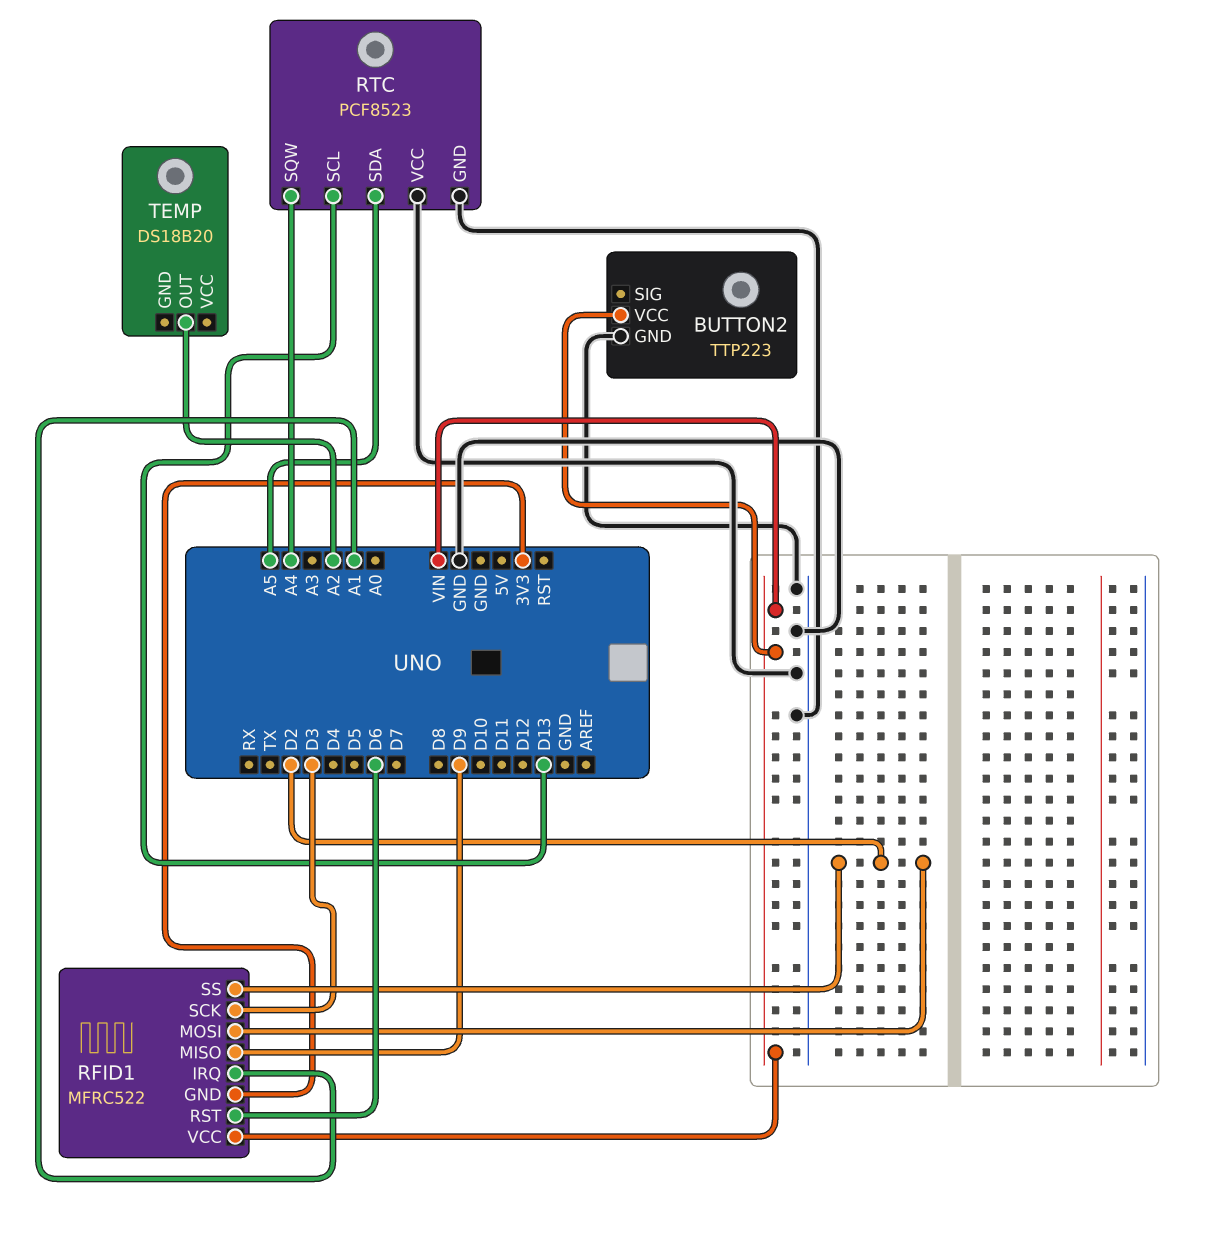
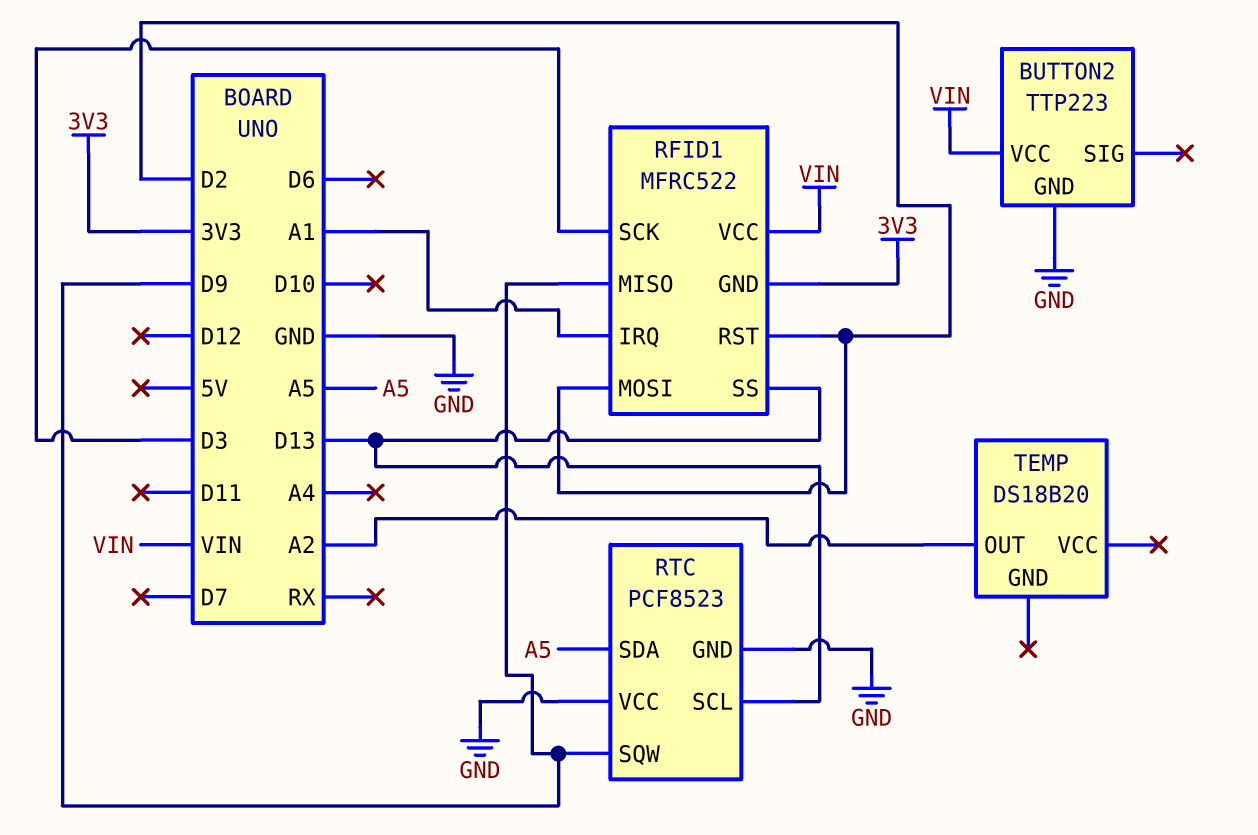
RFID1 pin RST: D6 -> D2
RFID1 pin SS: D2 -> D13
RTC pin SQW: A4 -> D9

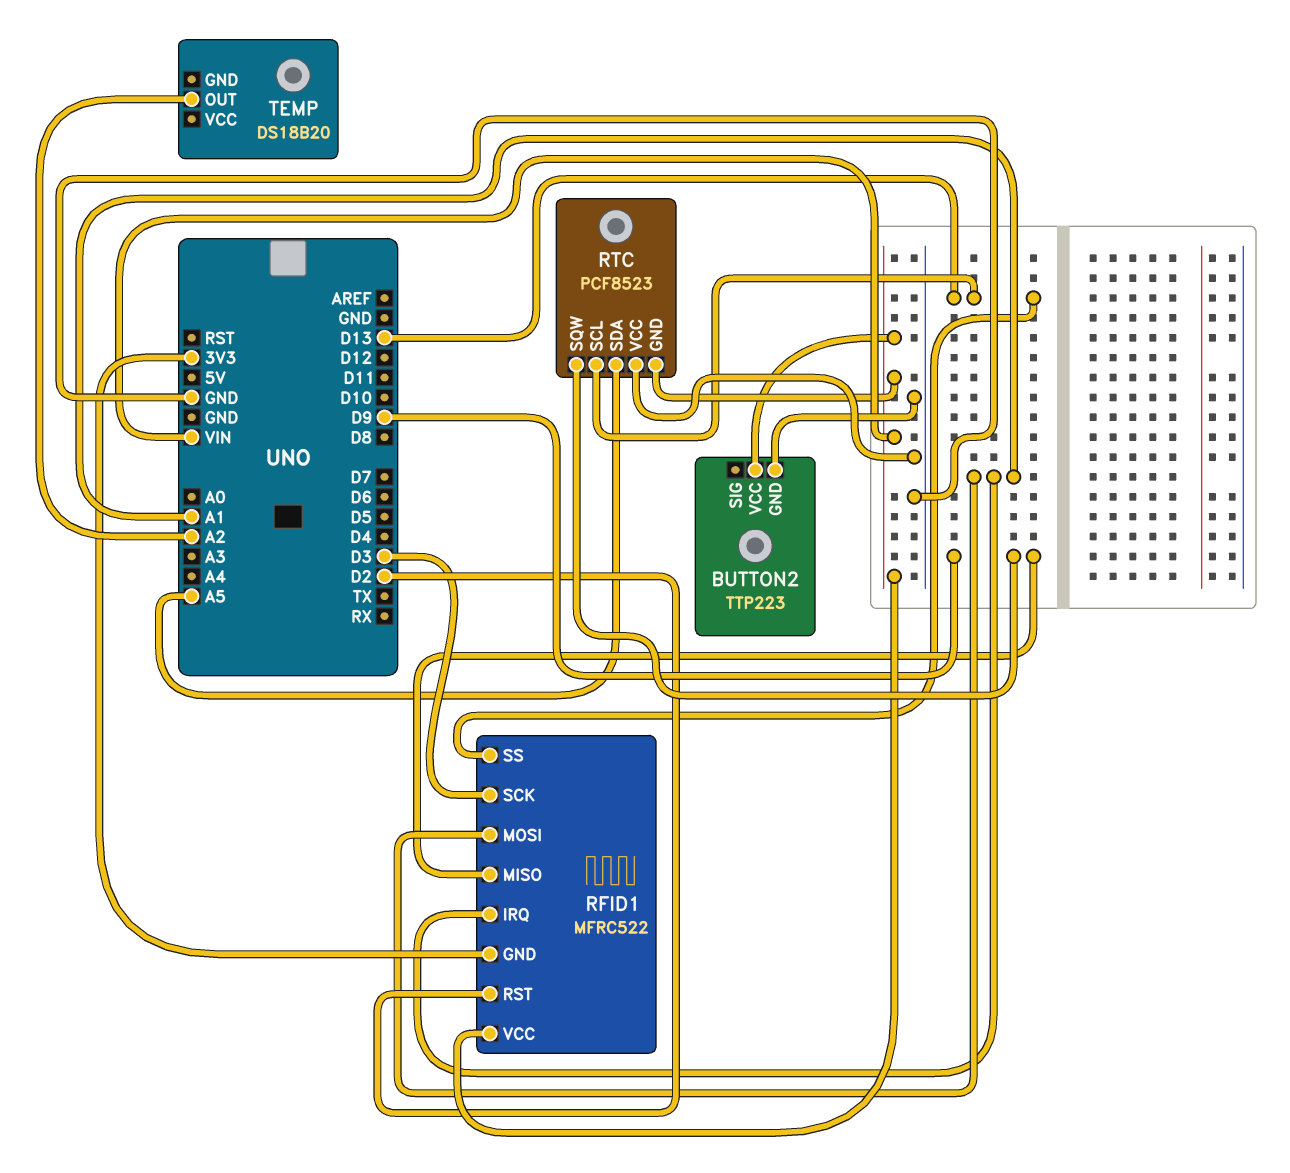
RFID1 pin MOSI: D2 -> A1
RTC pin GND: GND -> VIN

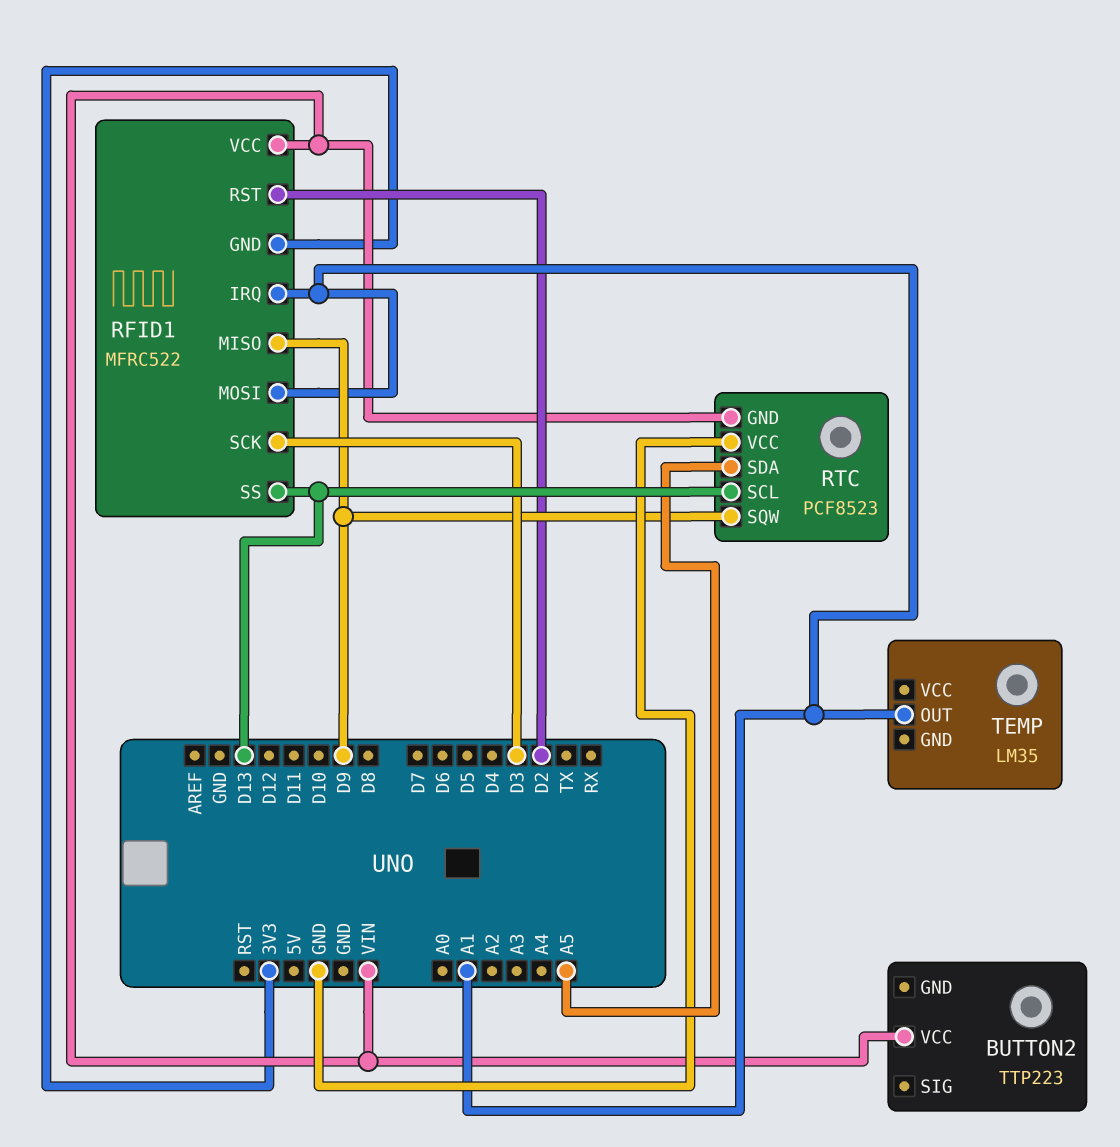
BUTTON2 pin GND: GND -> none
TEMP: DS18B20 -> LM35
TEMP pin OUT: A2 -> A1

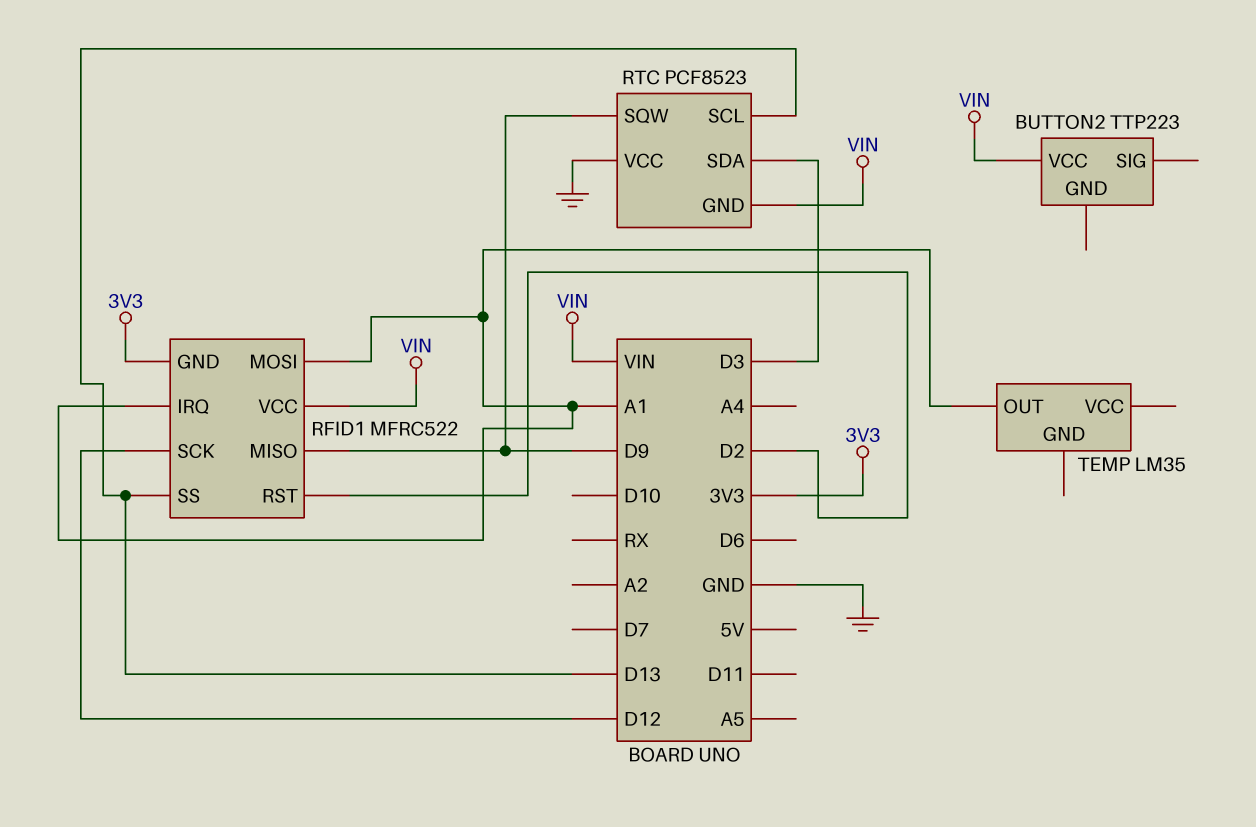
RFID1 pin SCK: D3 -> D12
RTC pin SDA: A5 -> D3

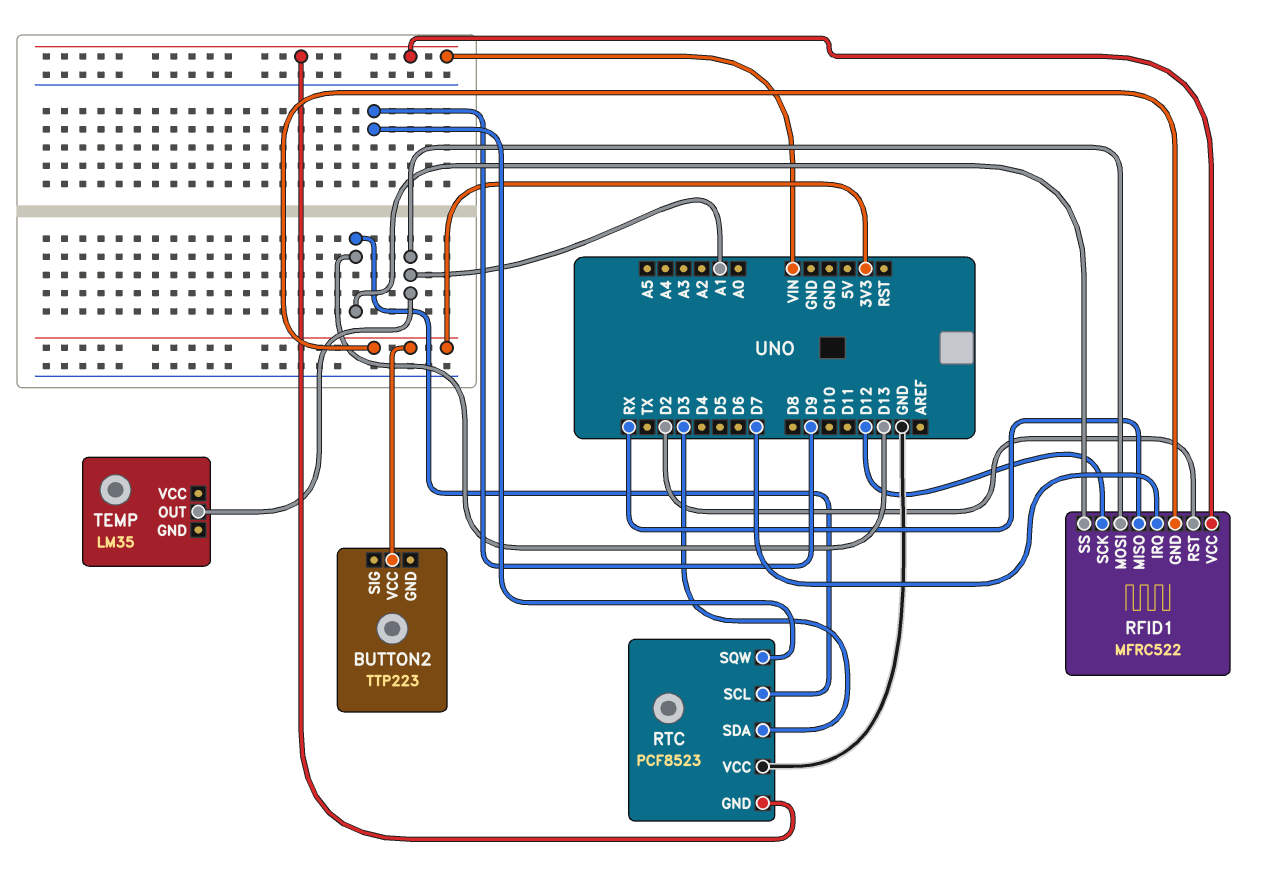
BUTTON2 pin VCC: VIN -> 3V3
RFID1 pin IRQ: A1 -> D7
RFID1 pin MISO: D9 -> RX

